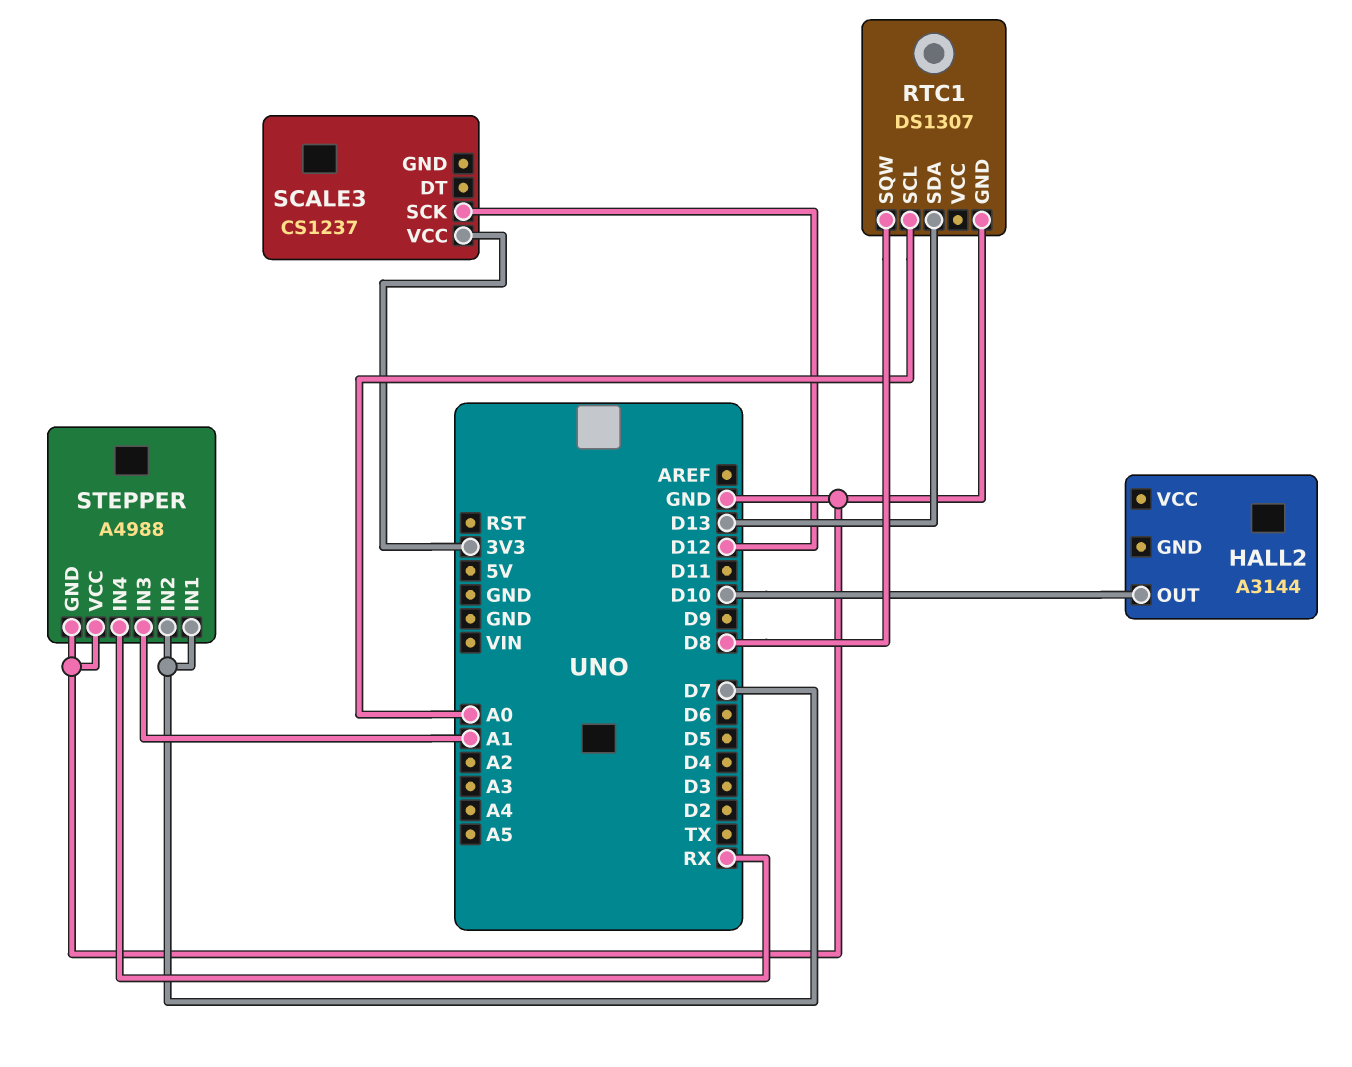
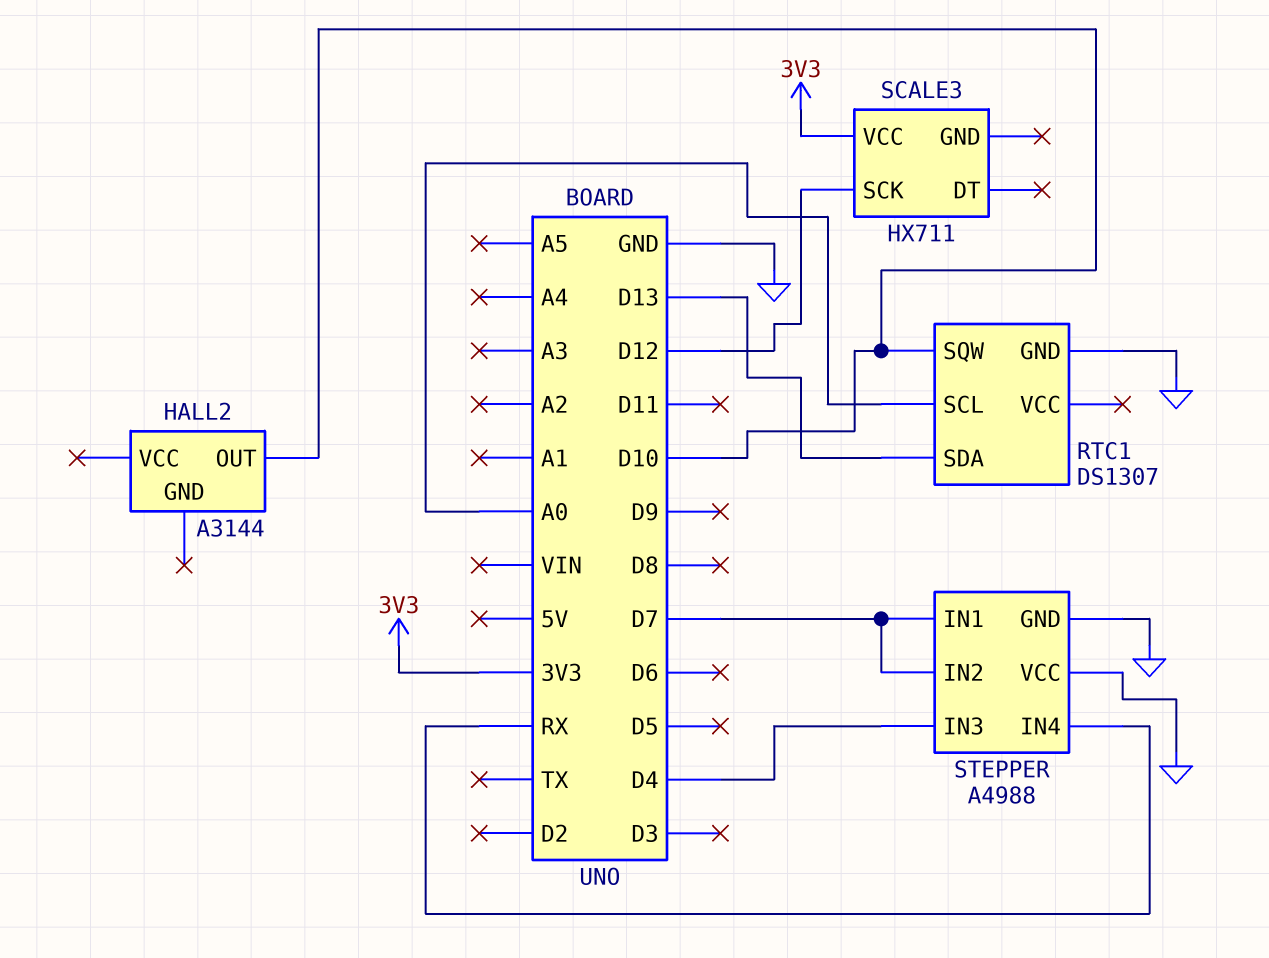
RTC1 pin SQW: D8 -> D10
SCALE3: CS1237 -> HX711
STEPPER pin IN3: A1 -> D4

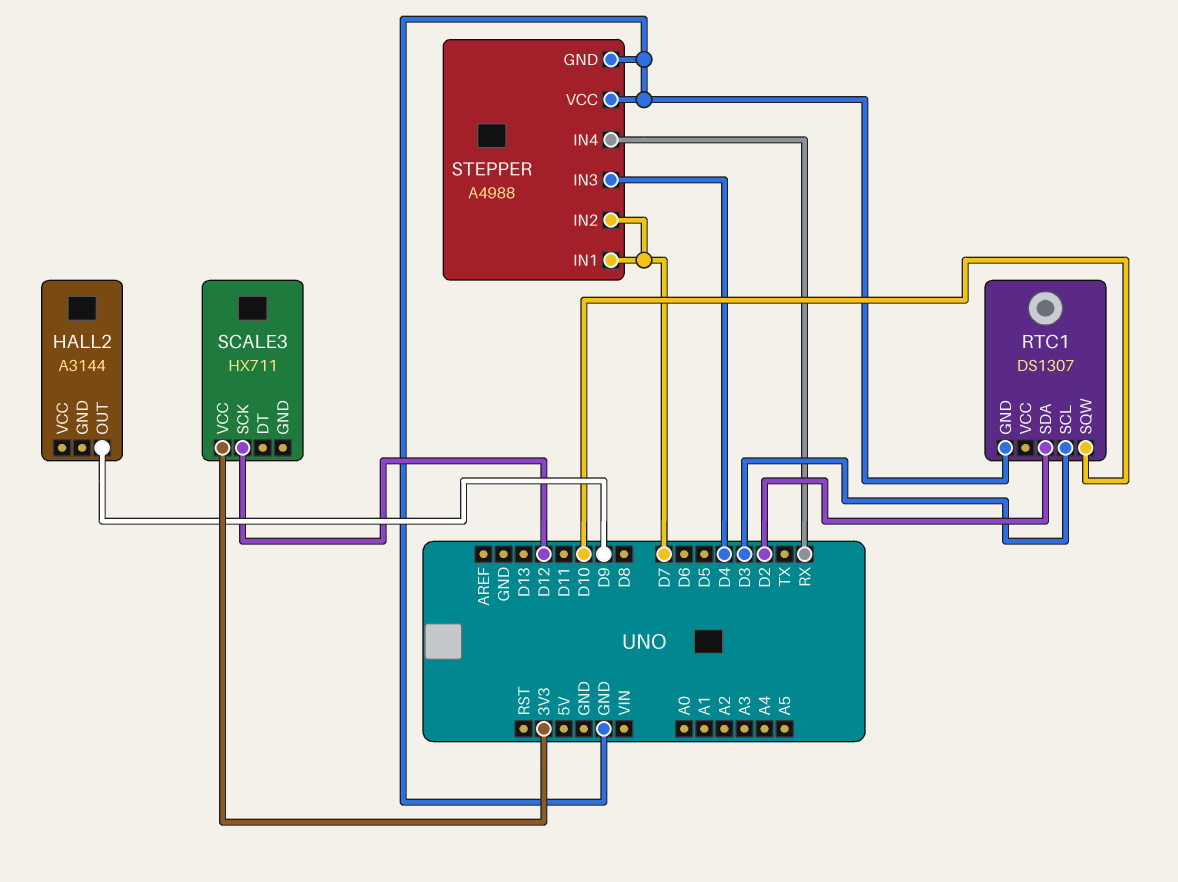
HALL2 pin OUT: D10 -> D9
RTC1 pin SCL: A0 -> D3
RTC1 pin SDA: D13 -> D2

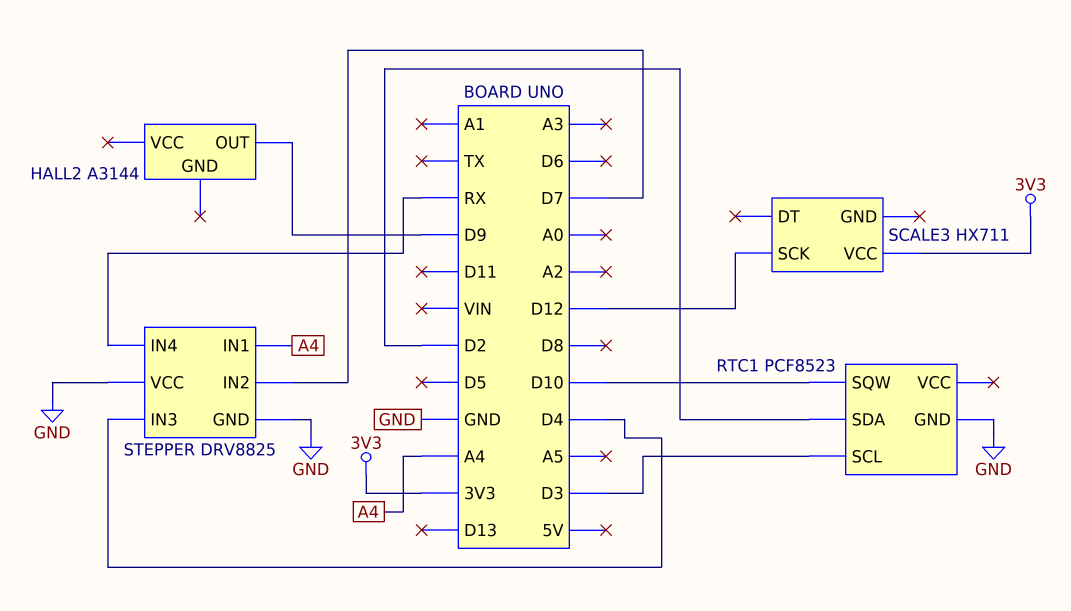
RTC1: DS1307 -> PCF8523
STEPPER: A4988 -> DRV8825
STEPPER pin IN1: D7 -> A4

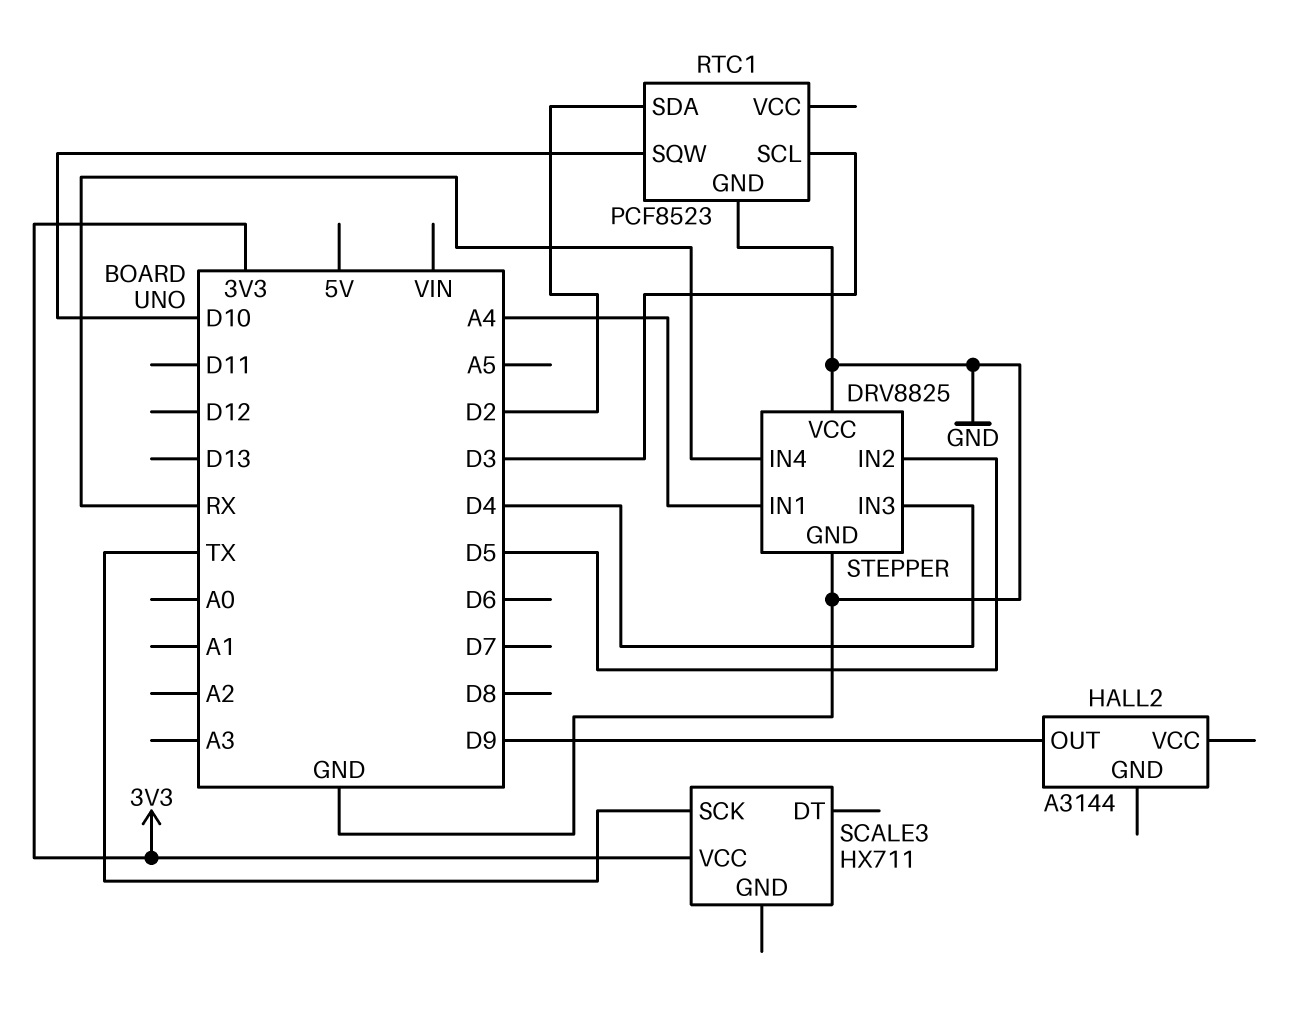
SCALE3 pin SCK: D12 -> TX
STEPPER pin IN2: D7 -> D5

